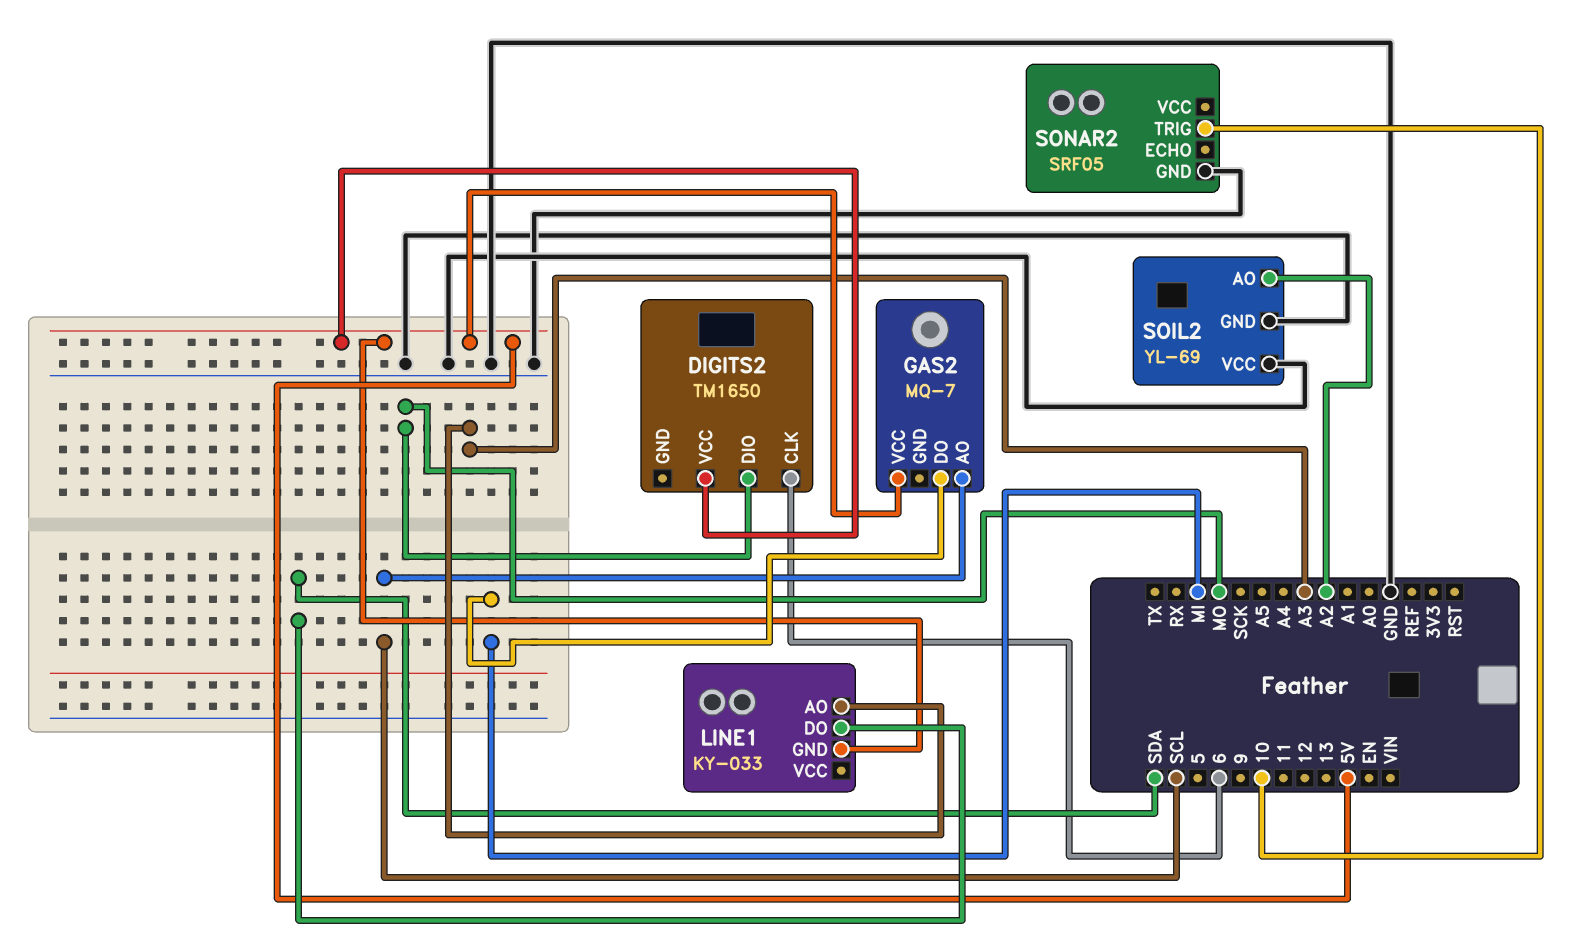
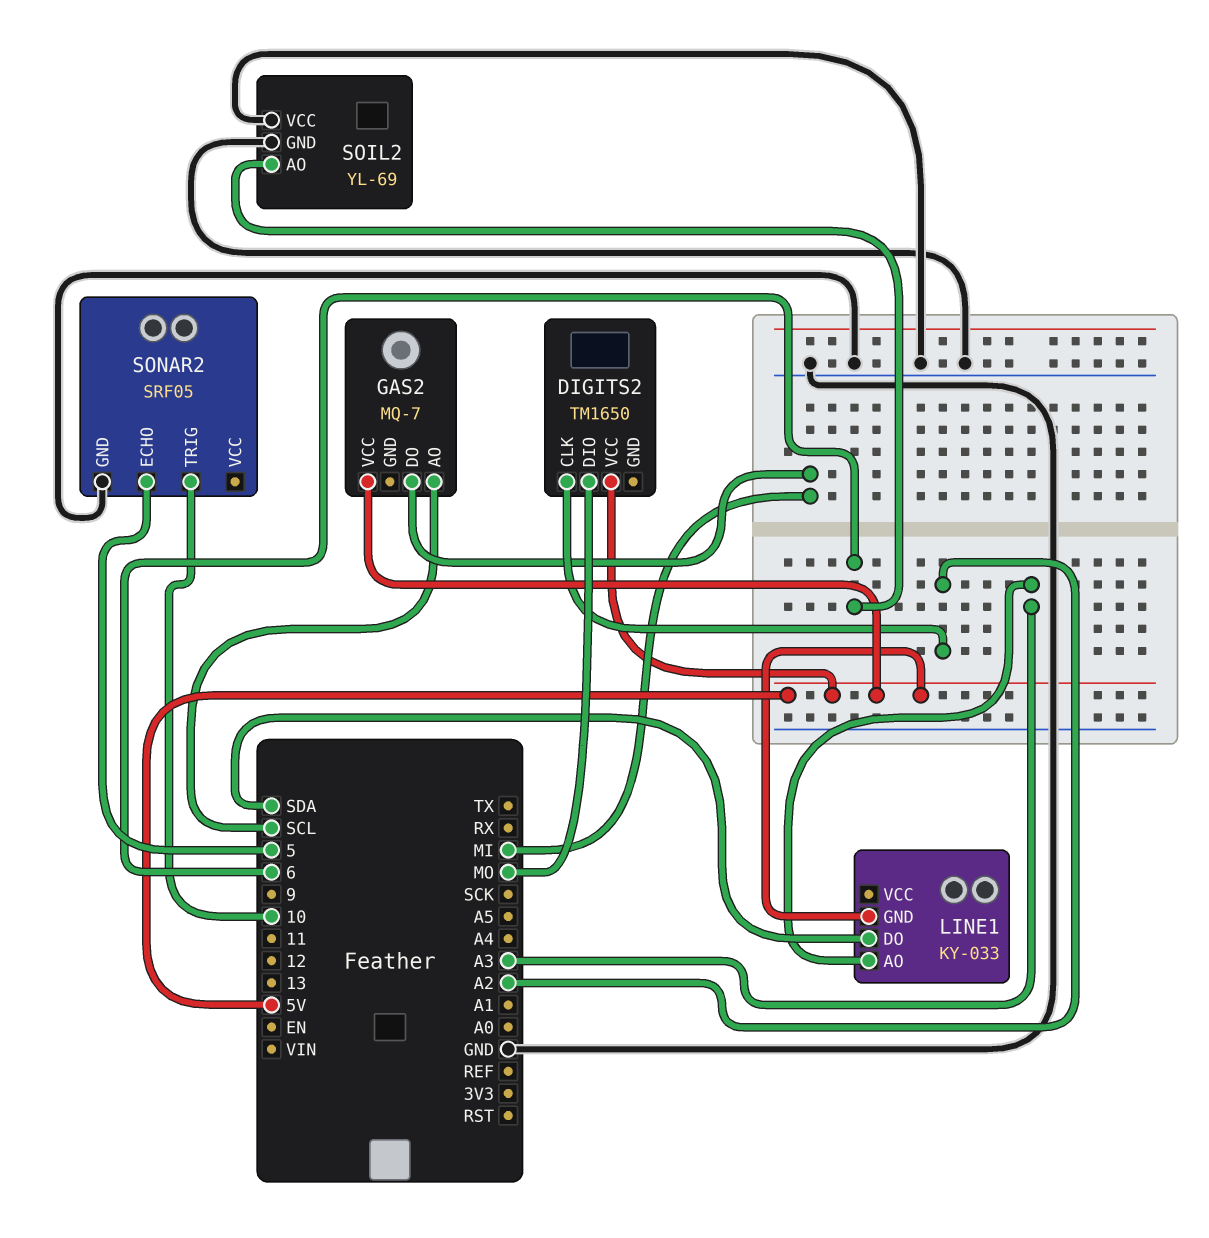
DIGITS2 pin CLK: 6 -> A2
SOIL2 pin AO: A2 -> 6
SONAR2 pin ECHO: none -> 5

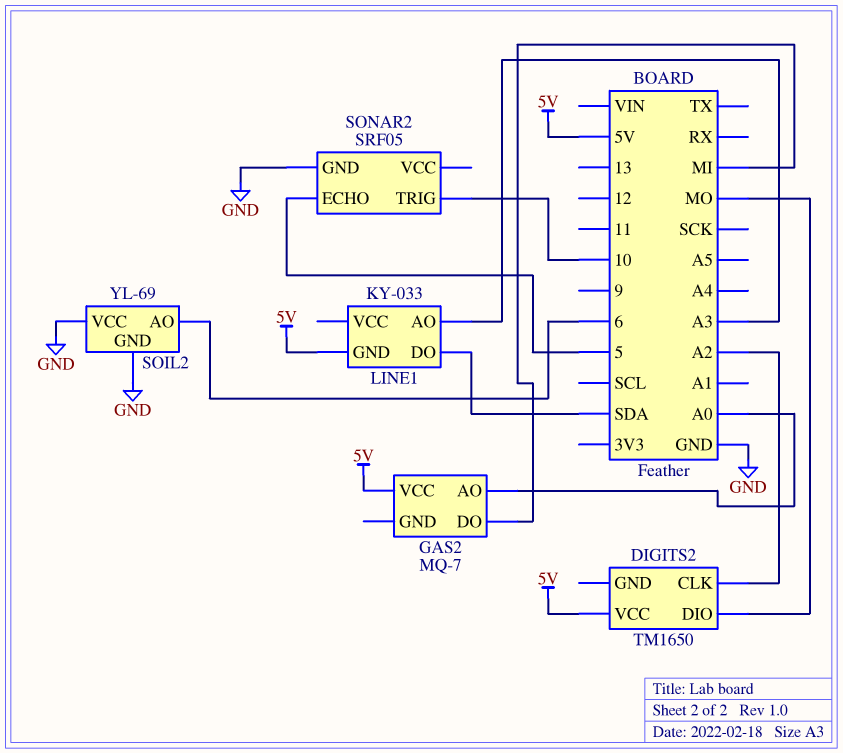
GAS2 pin AO: SCL -> A0

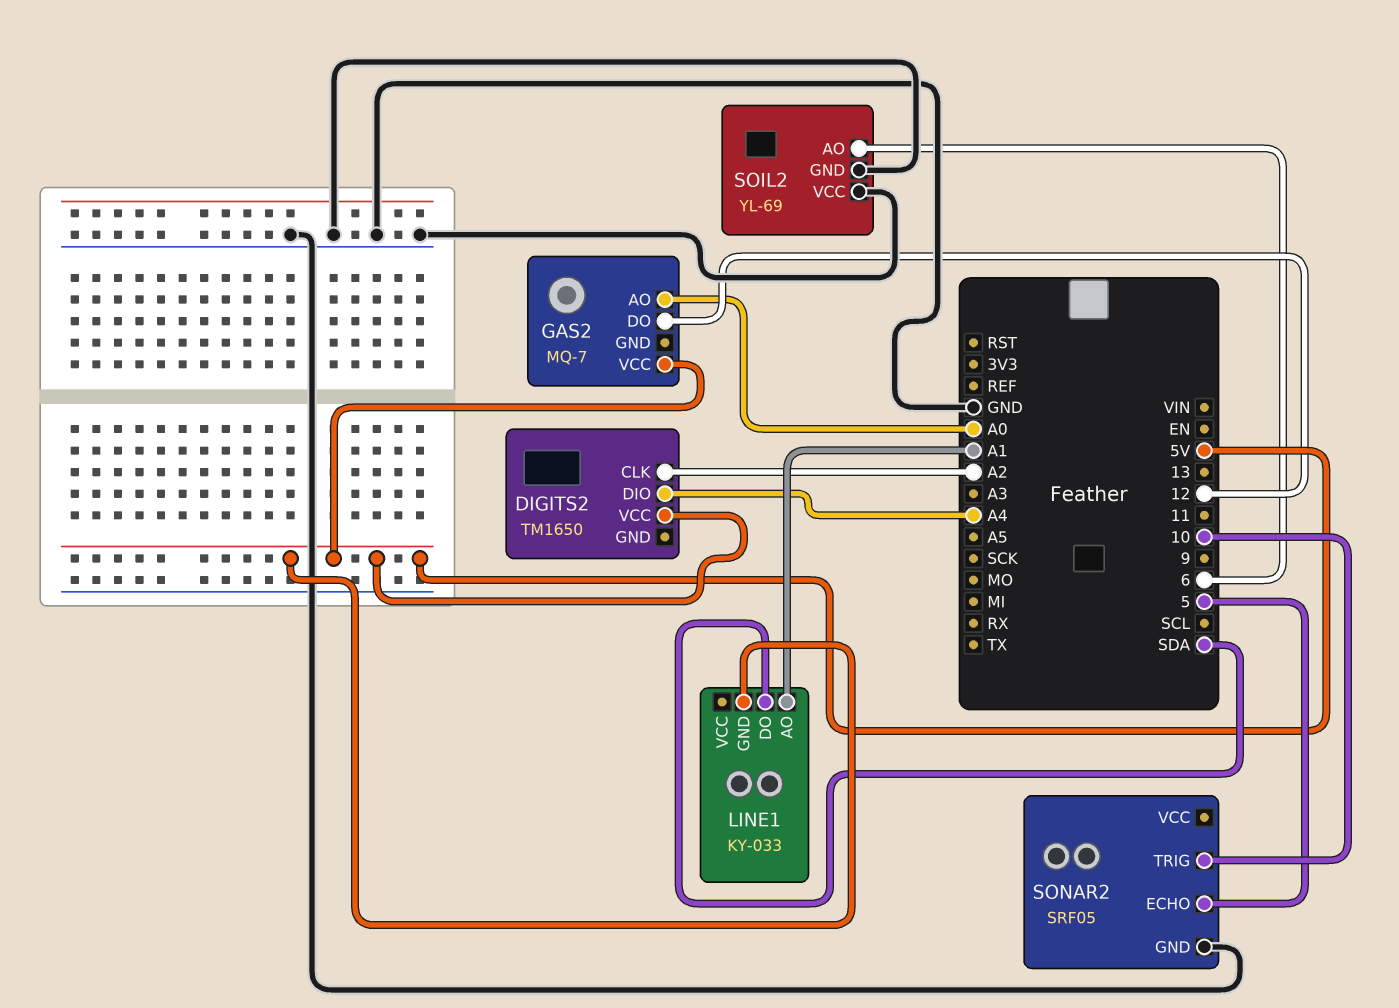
DIGITS2 pin DIO: MO -> A4
GAS2 pin DO: MI -> 12
LINE1 pin AO: A3 -> A1

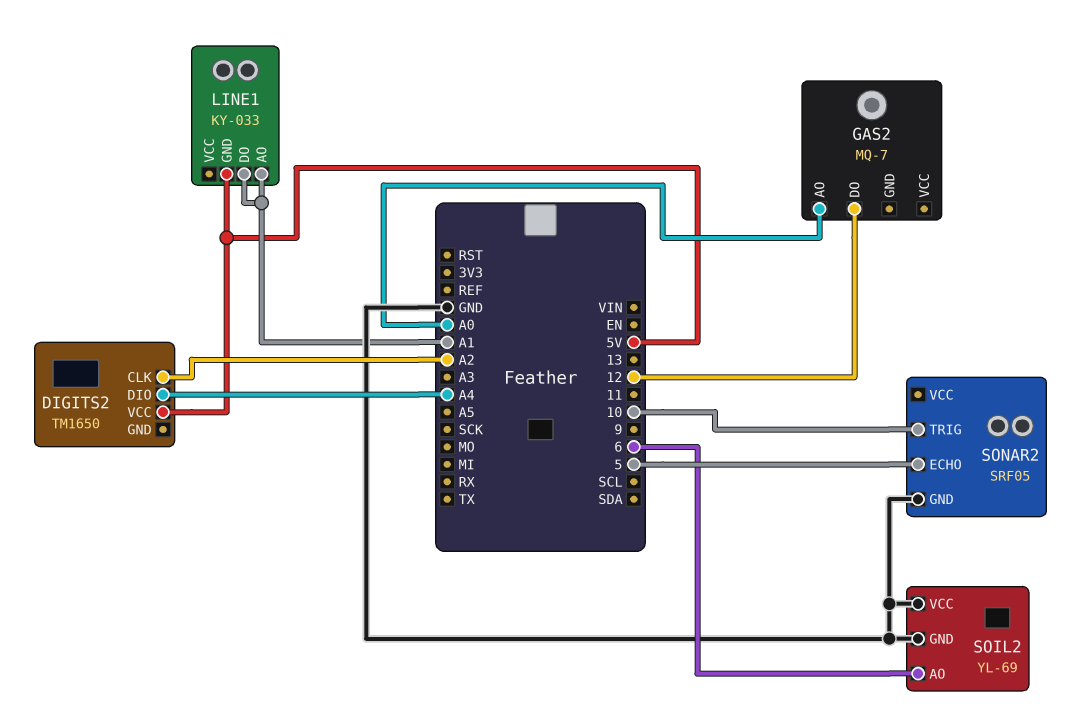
GAS2 pin VCC: 5V -> none
LINE1 pin DO: SDA -> A1

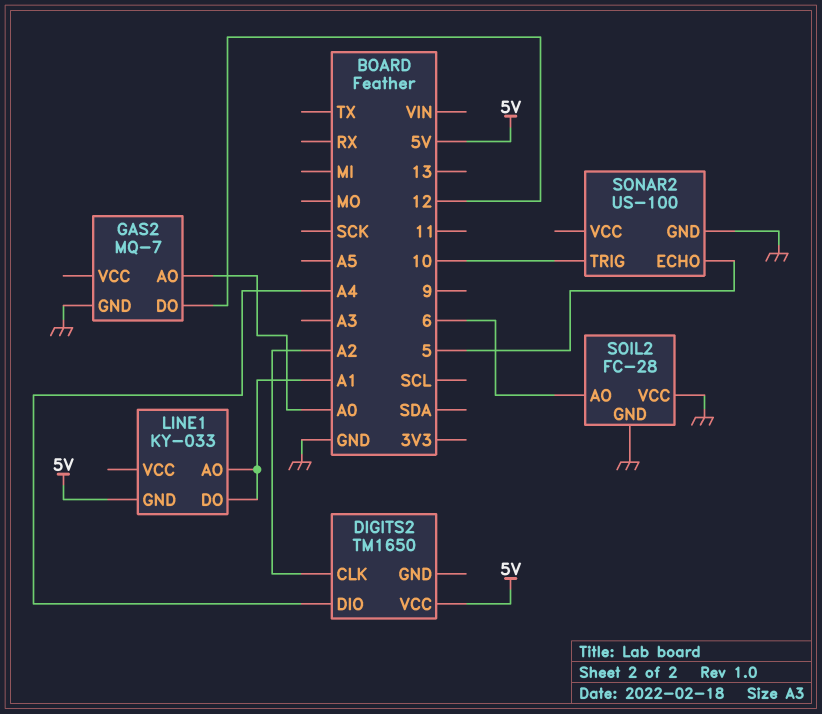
GAS2 pin GND: none -> GND
SOIL2: YL-69 -> FC-28
SONAR2: SRF05 -> US-100

